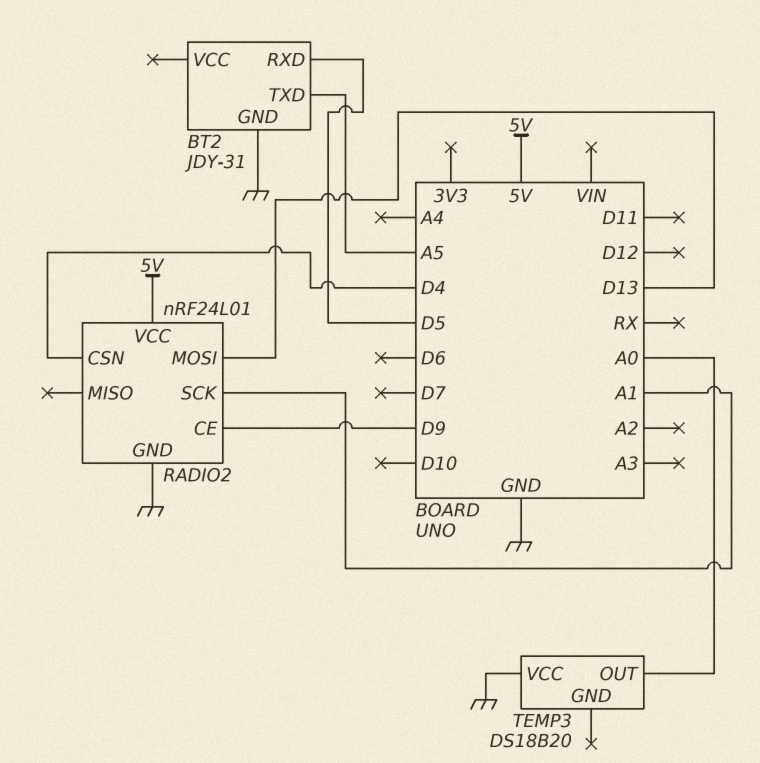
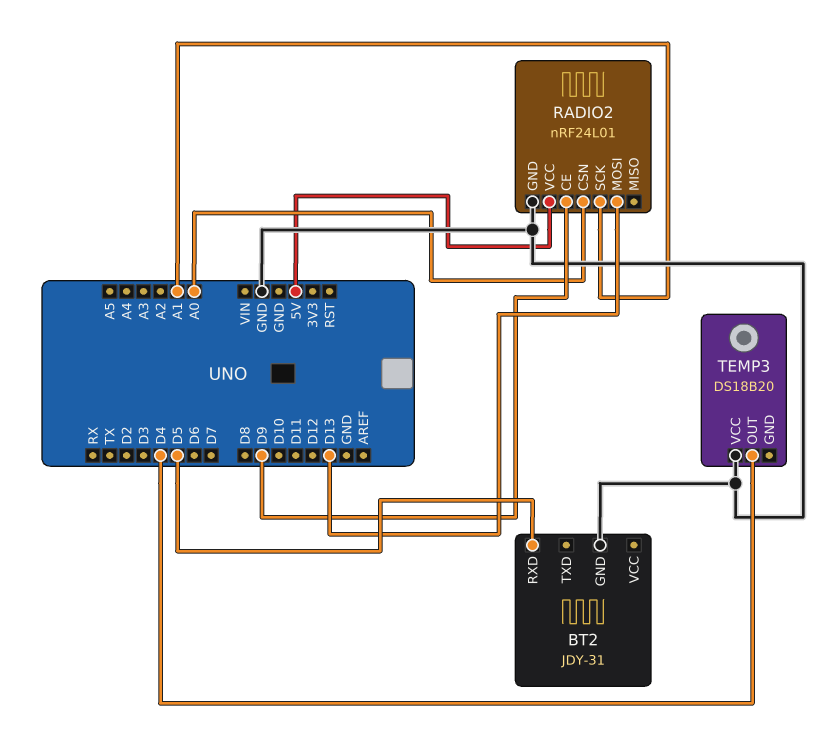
BT2 pin TXD: A5 -> none
RADIO2 pin CSN: D4 -> A0
TEMP3 pin OUT: A0 -> D4

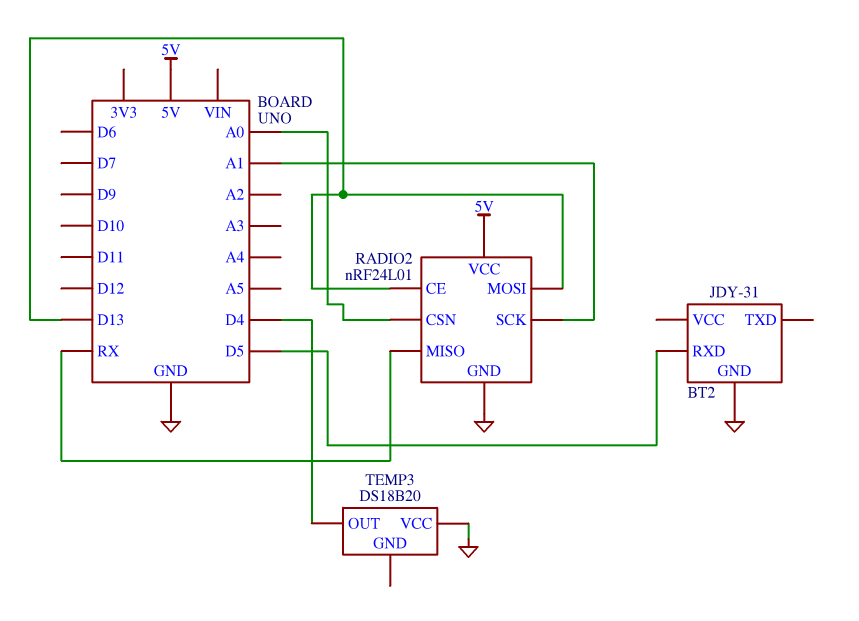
RADIO2 pin CE: D9 -> D13
RADIO2 pin MISO: none -> RX

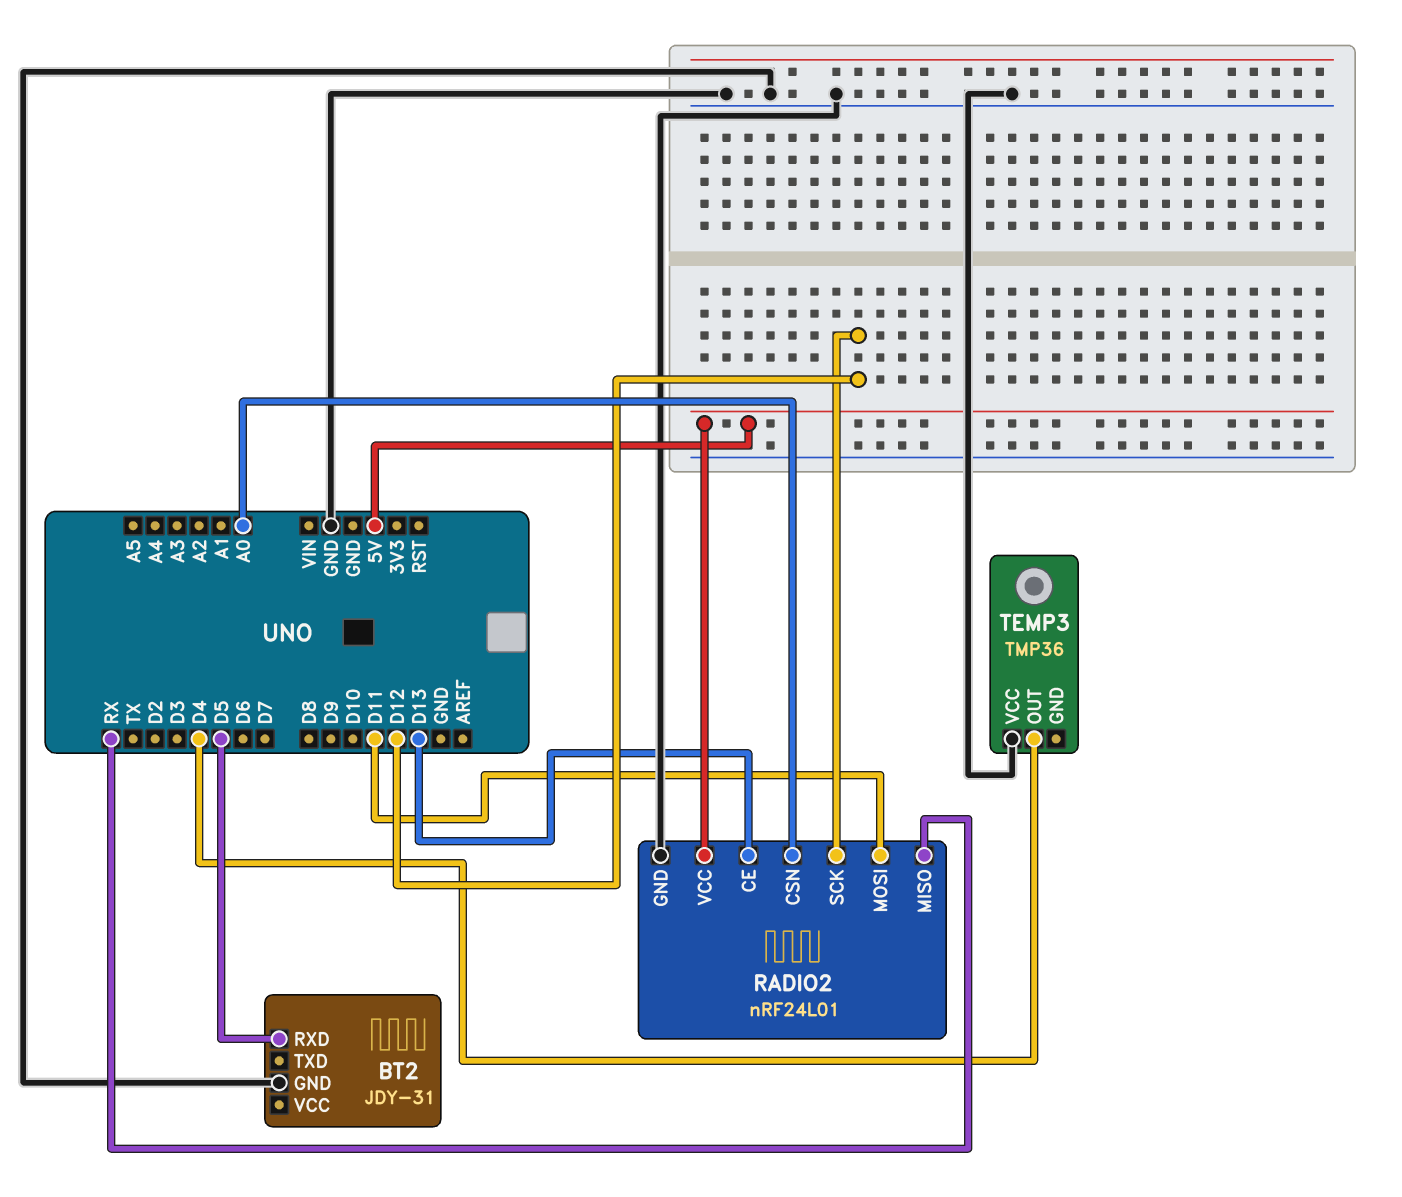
RADIO2 pin MOSI: D13 -> D11
RADIO2 pin SCK: A1 -> D12
TEMP3: DS18B20 -> TMP36

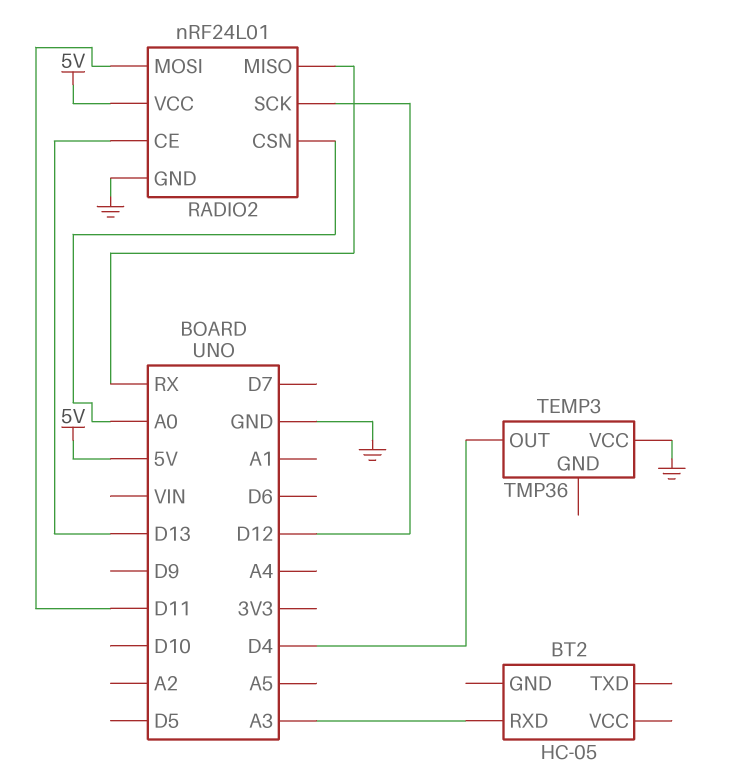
BT2: JDY-31 -> HC-05
BT2 pin GND: GND -> none
BT2 pin RXD: D5 -> A3

